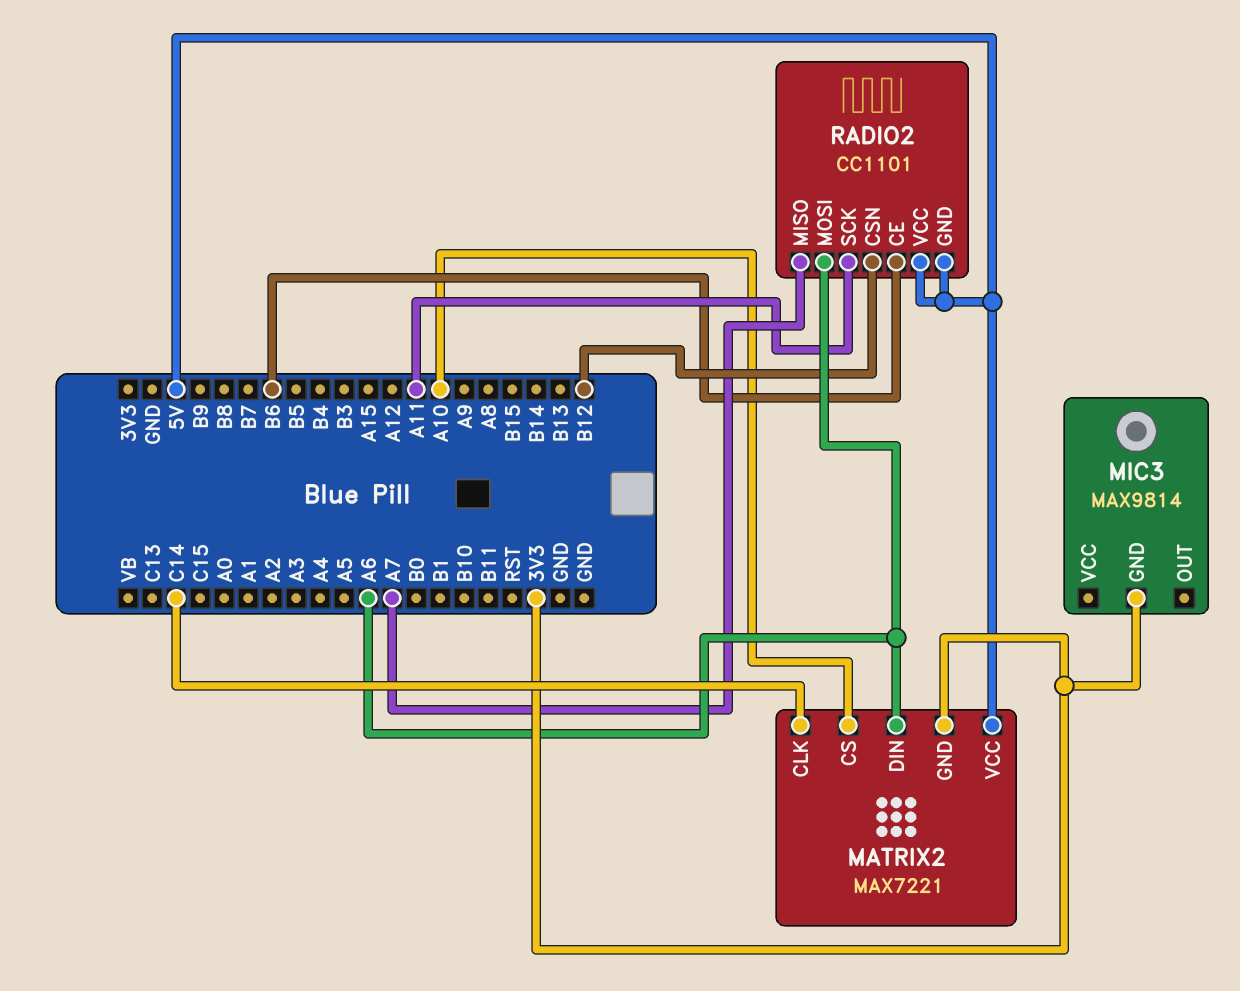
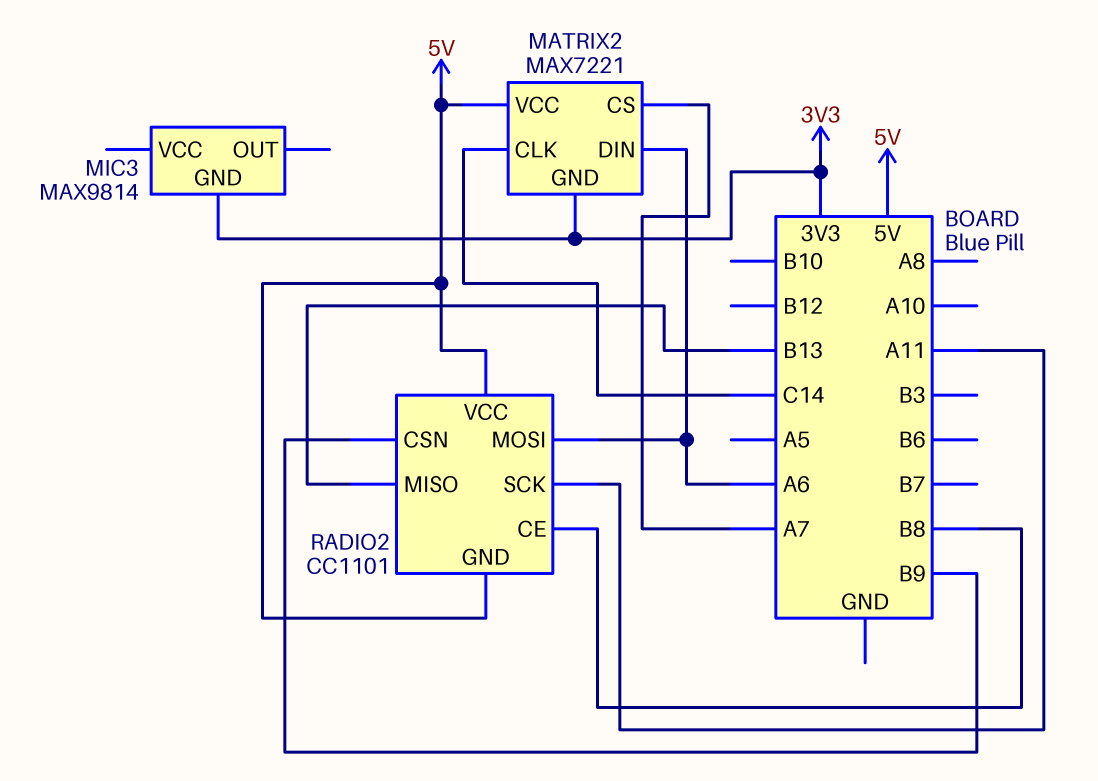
MATRIX2 pin CS: A10 -> A7
RADIO2 pin CE: B6 -> B8
RADIO2 pin CSN: B12 -> B9
RADIO2 pin MISO: A7 -> B13

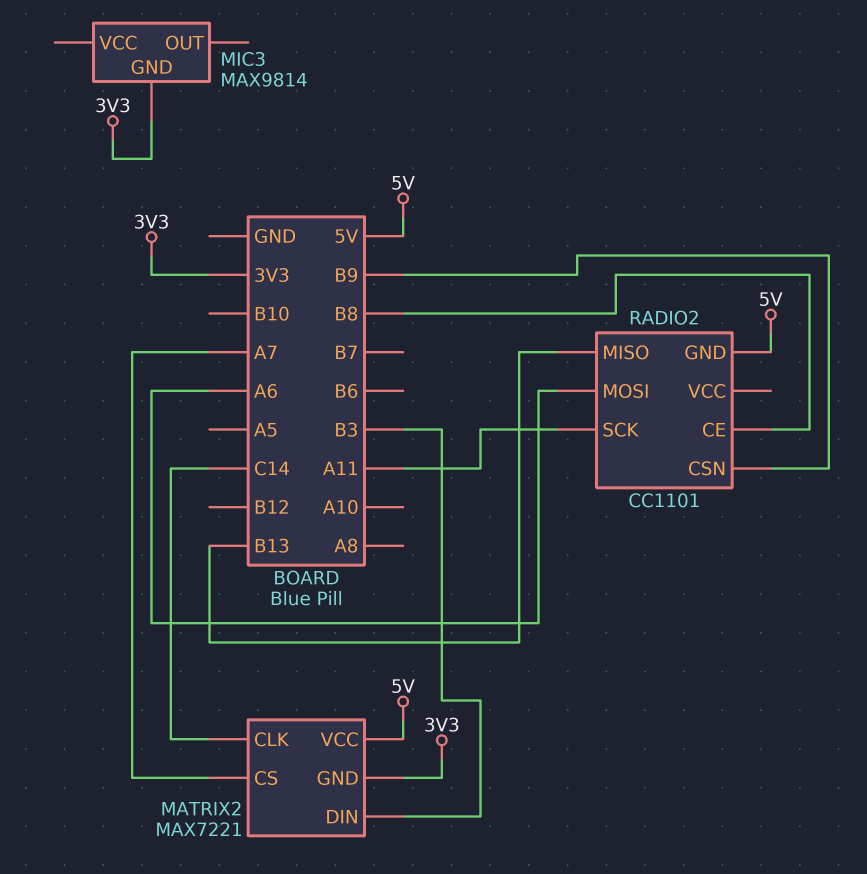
MATRIX2 pin DIN: A6 -> B3
RADIO2 pin VCC: 5V -> none

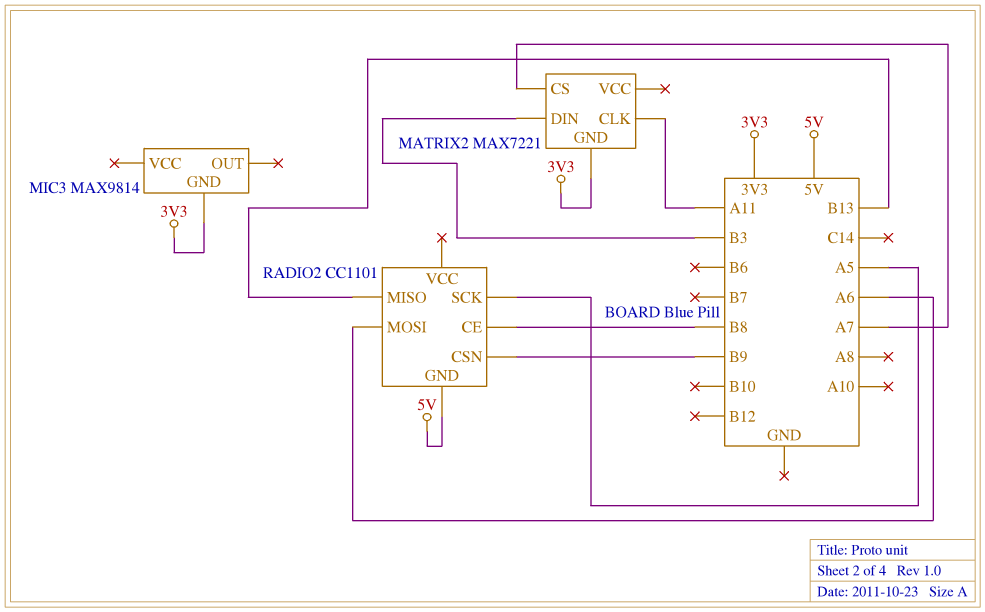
MATRIX2 pin CLK: C14 -> A11
MATRIX2 pin VCC: 5V -> none
RADIO2 pin SCK: A11 -> A5

